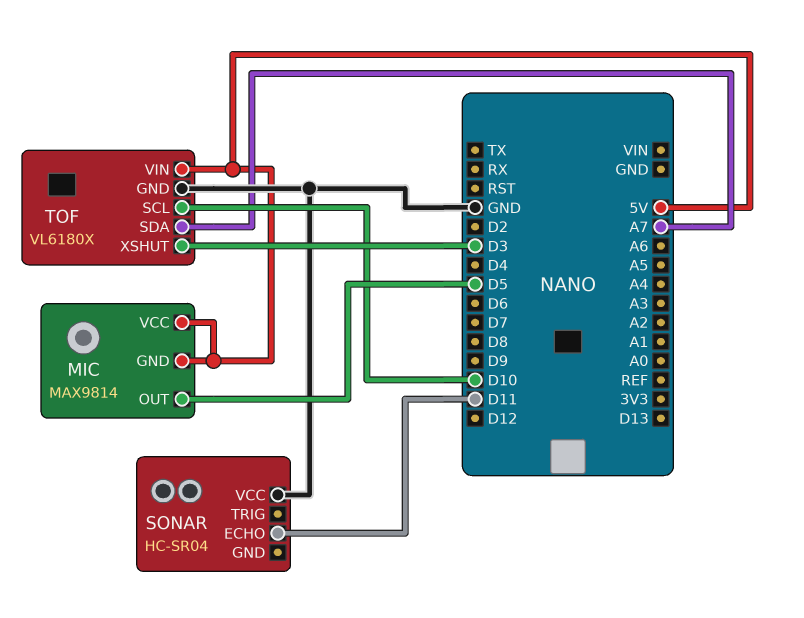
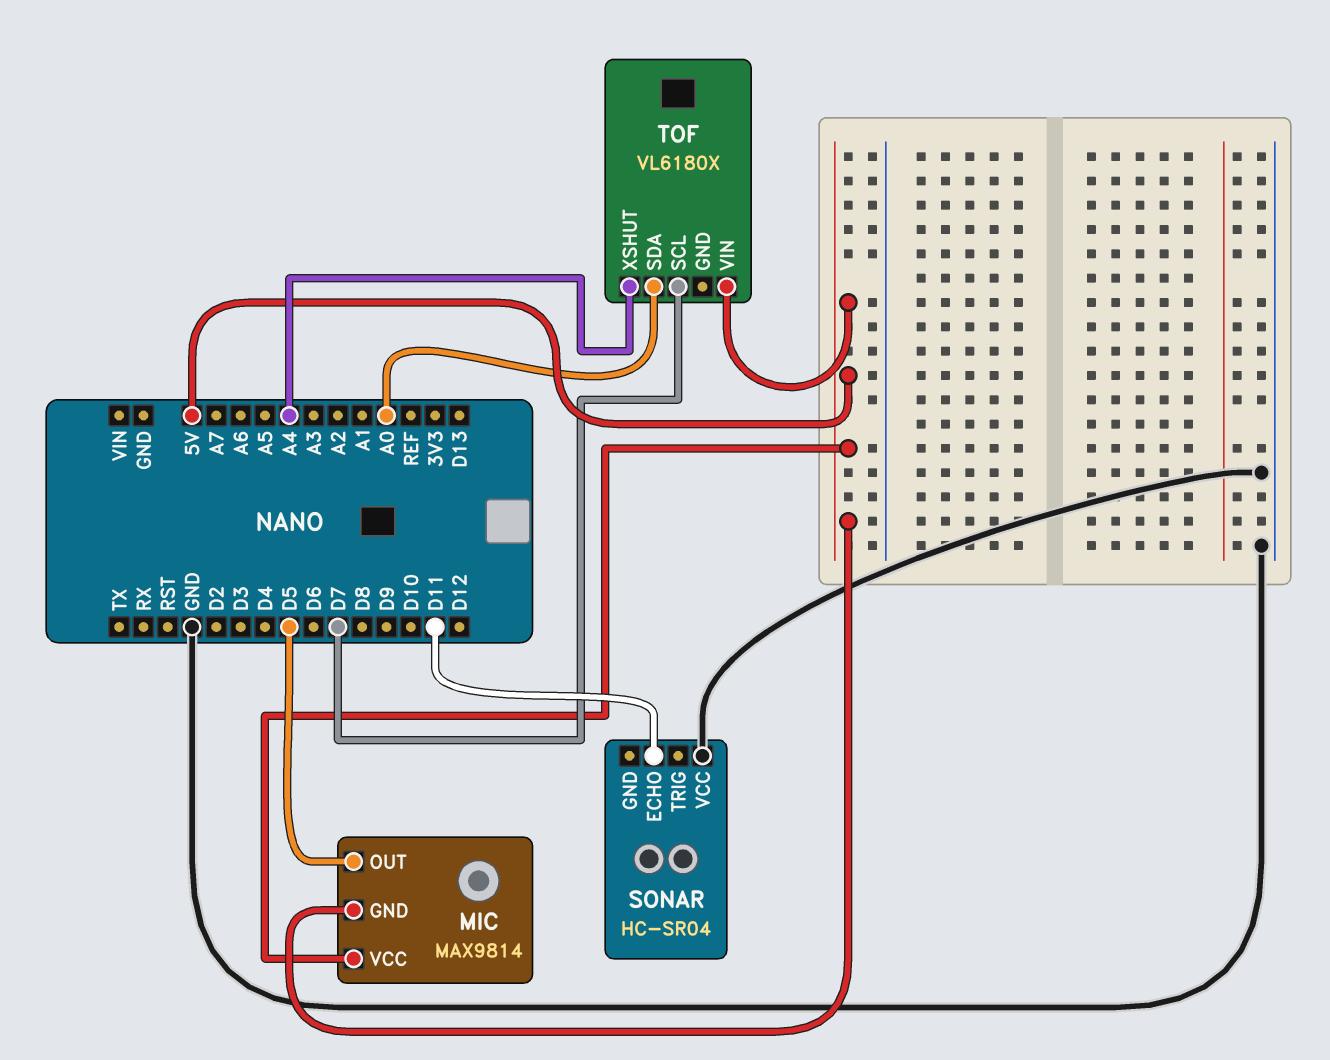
TOF pin GND: GND -> none
TOF pin SCL: D10 -> D7
TOF pin SDA: A7 -> A0
TOF pin XSHUT: D3 -> A4

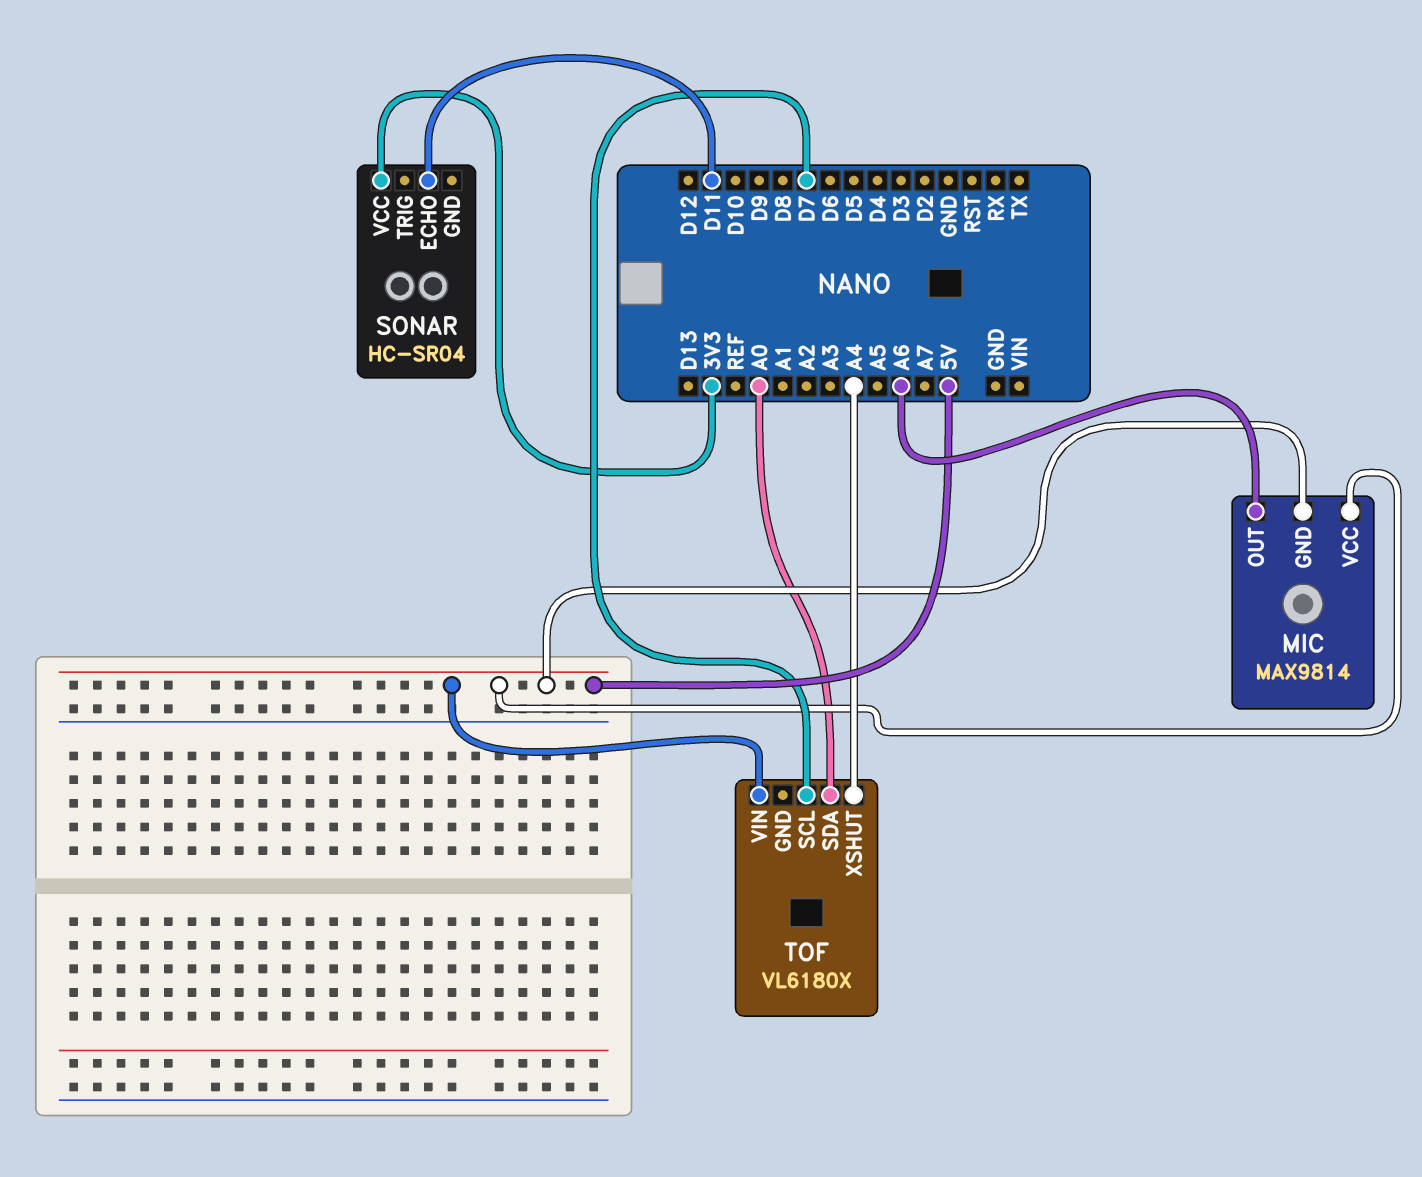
MIC pin OUT: D5 -> A6
SONAR pin VCC: GND -> 3V3

